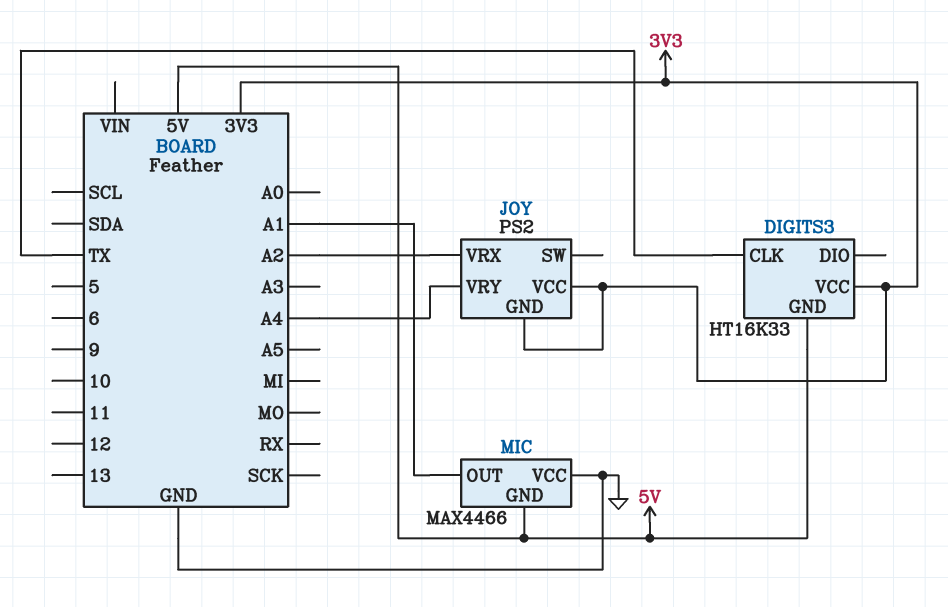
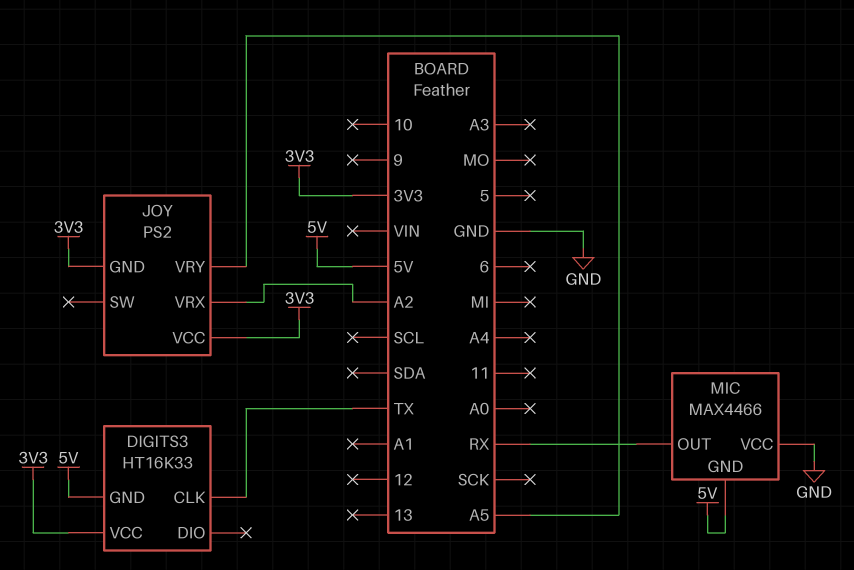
JOY pin VRY: A4 -> A5
MIC pin OUT: A1 -> RX

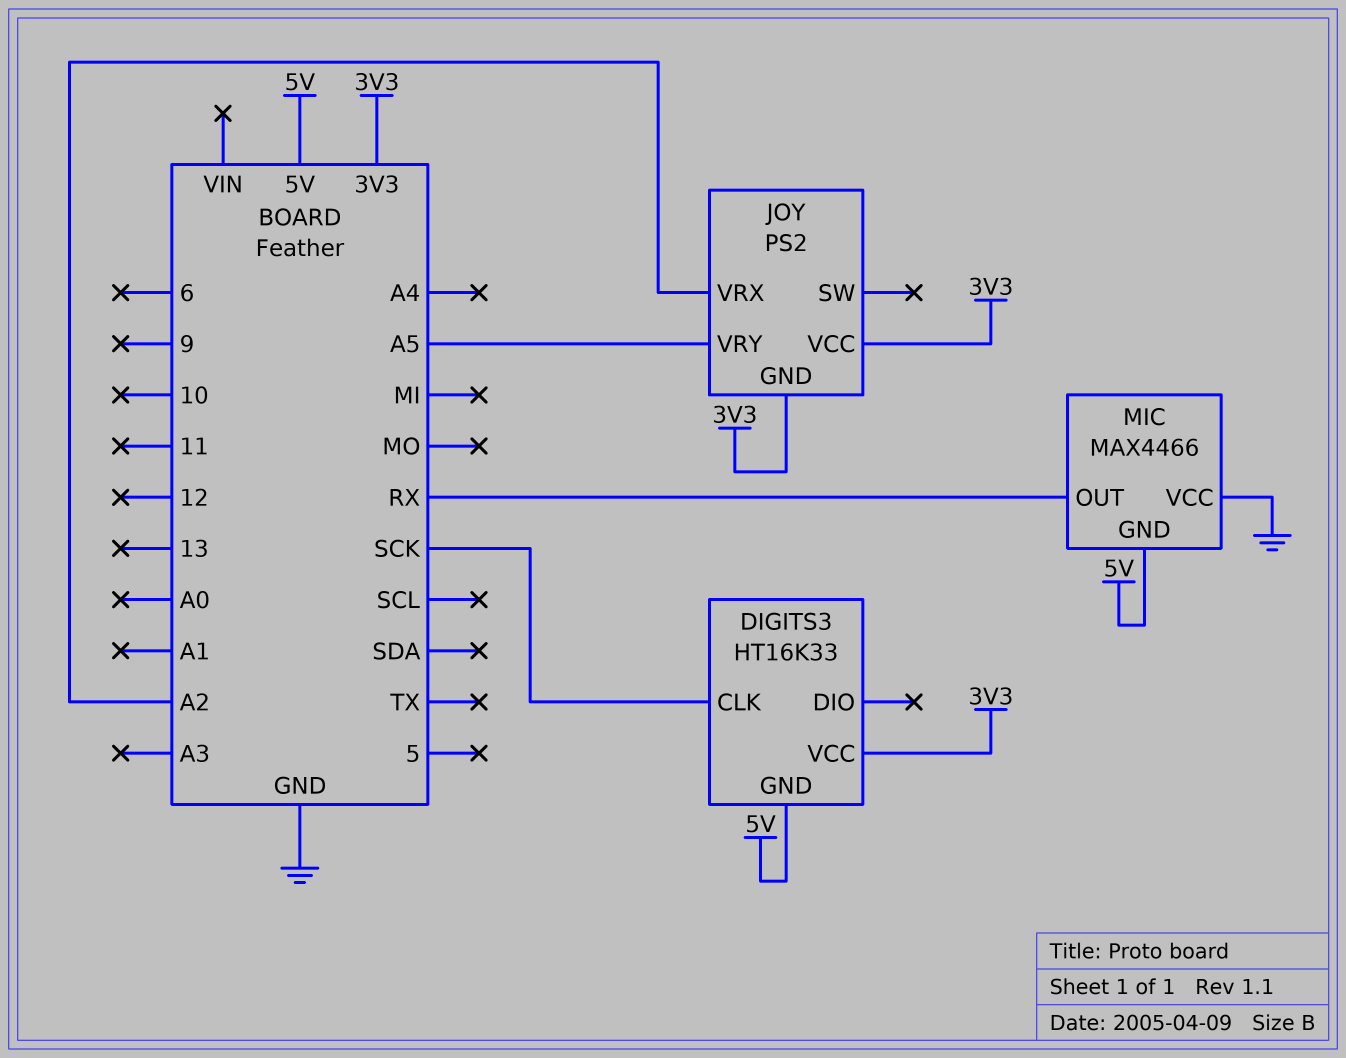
DIGITS3 pin CLK: TX -> SCK

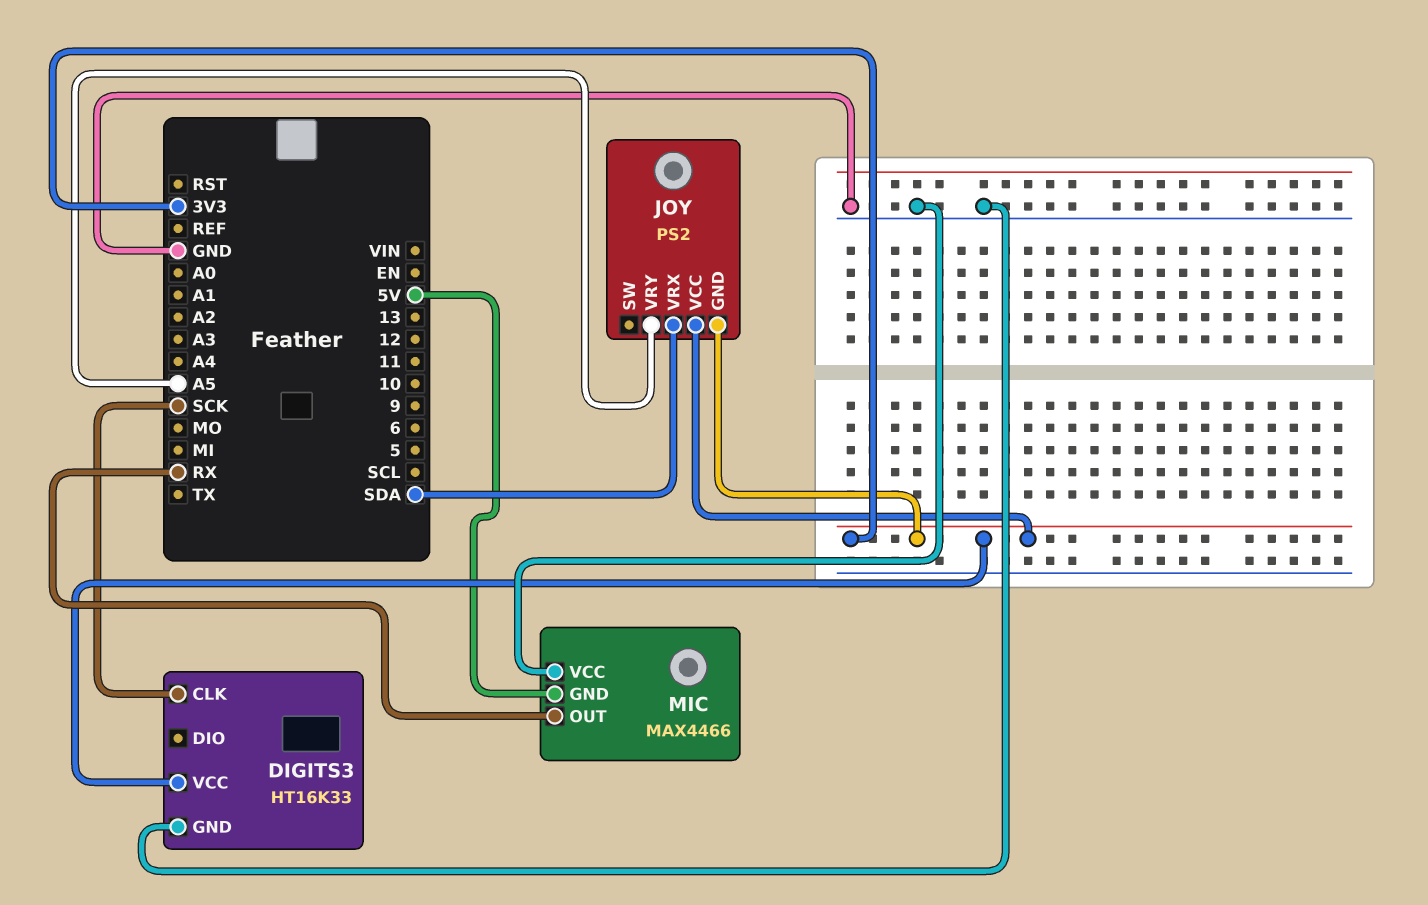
DIGITS3 pin GND: 5V -> GND
JOY pin VRX: A2 -> SDA

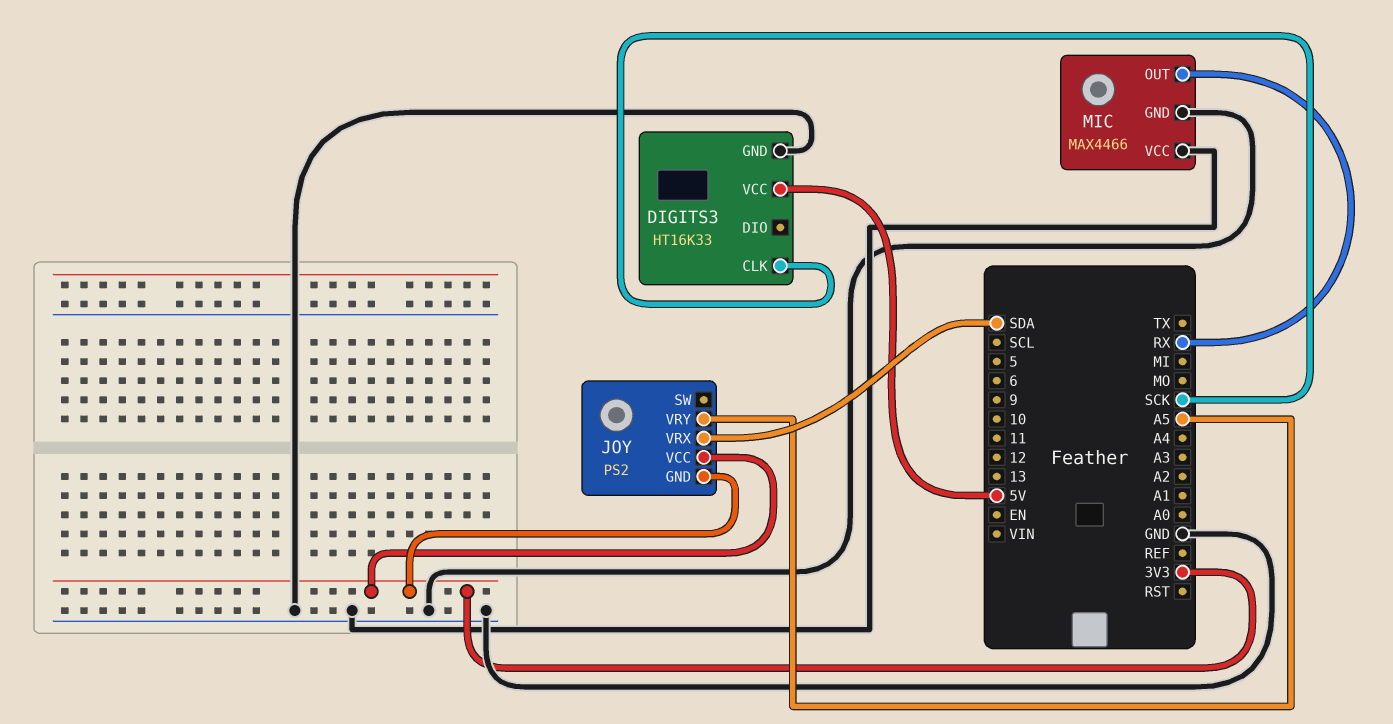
DIGITS3 pin VCC: 3V3 -> 5V
MIC pin GND: 5V -> GND

